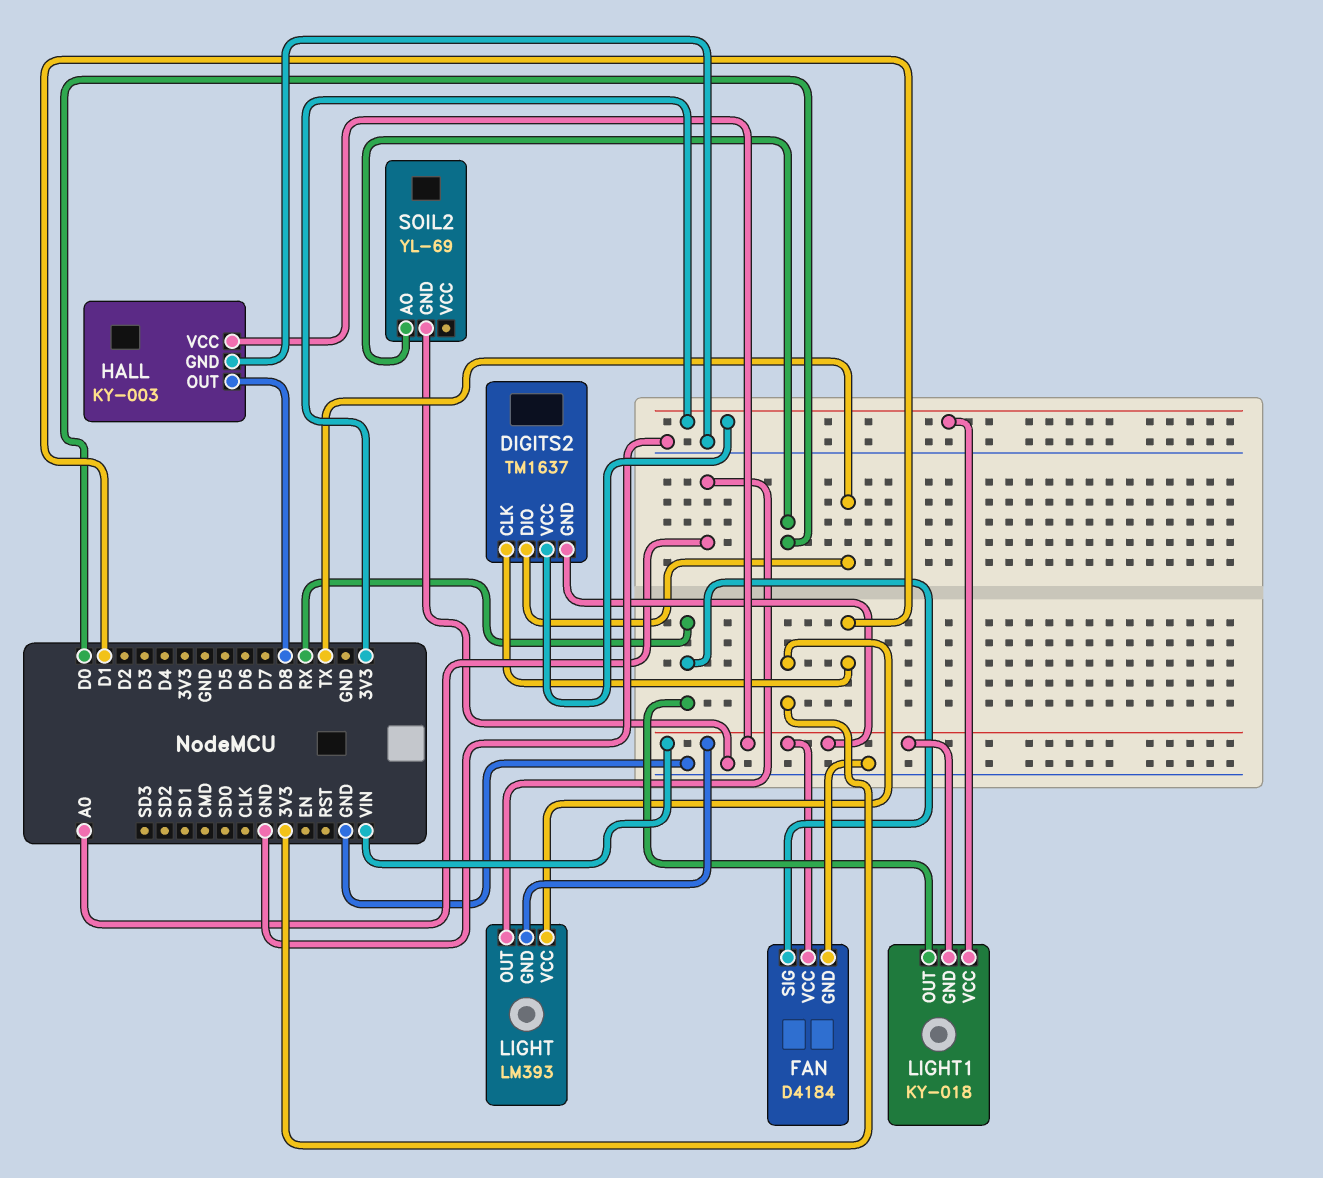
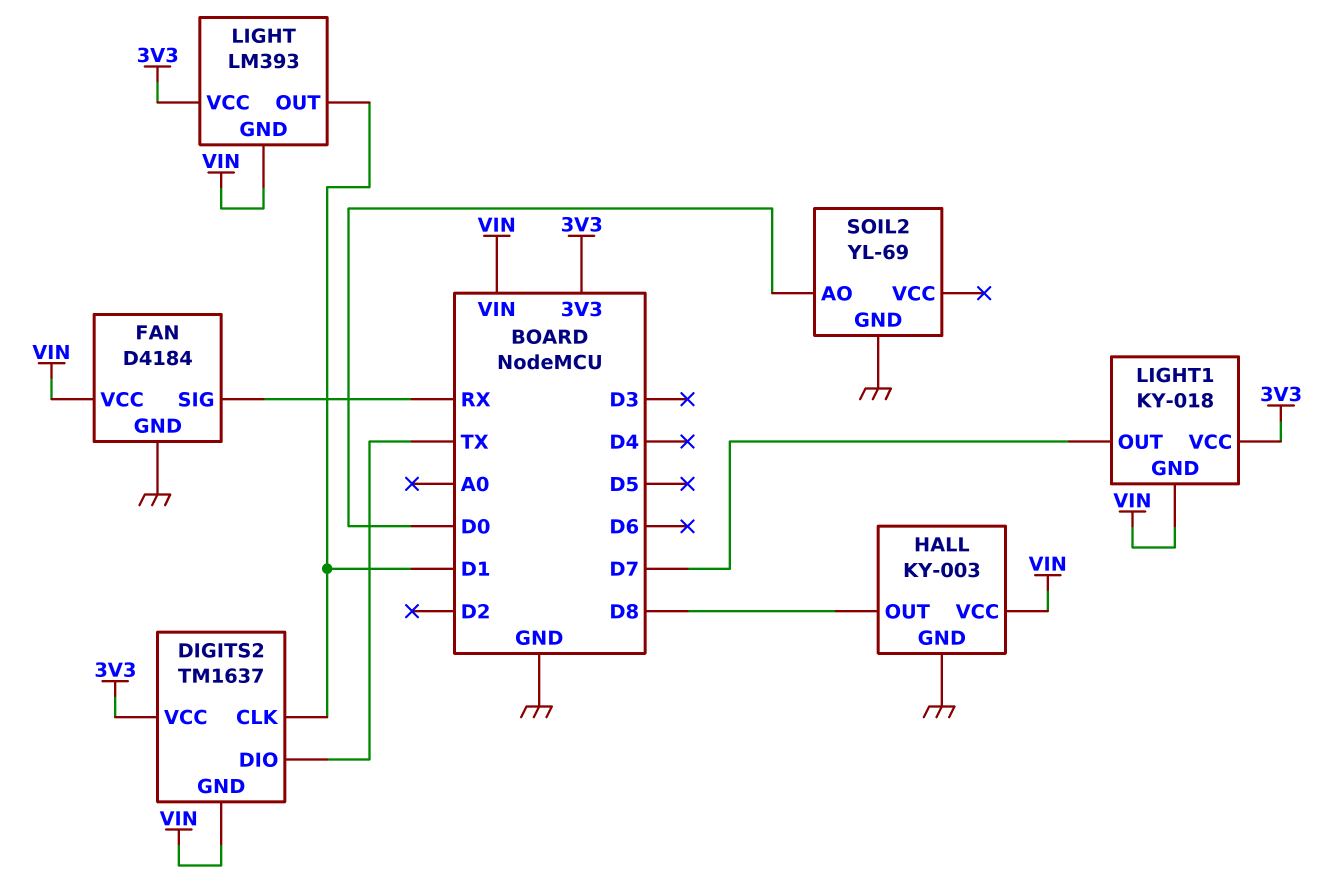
LIGHT pin OUT: A0 -> D1
LIGHT1 pin OUT: RX -> D7

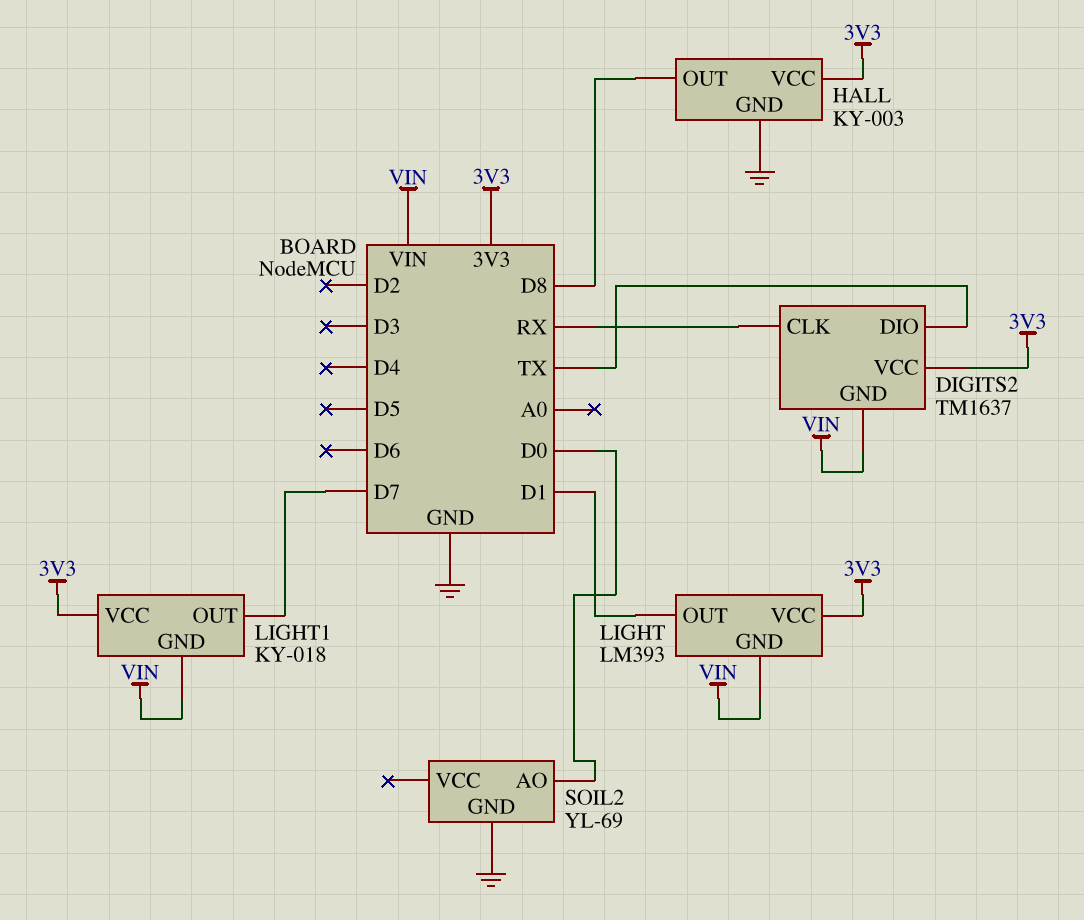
DIGITS2 pin CLK: D1 -> RX
FAN: D4184 -> none
FAN pin GND: GND -> none
FAN pin SIG: RX -> none
FAN pin VCC: VIN -> none
HALL pin VCC: VIN -> 3V3

